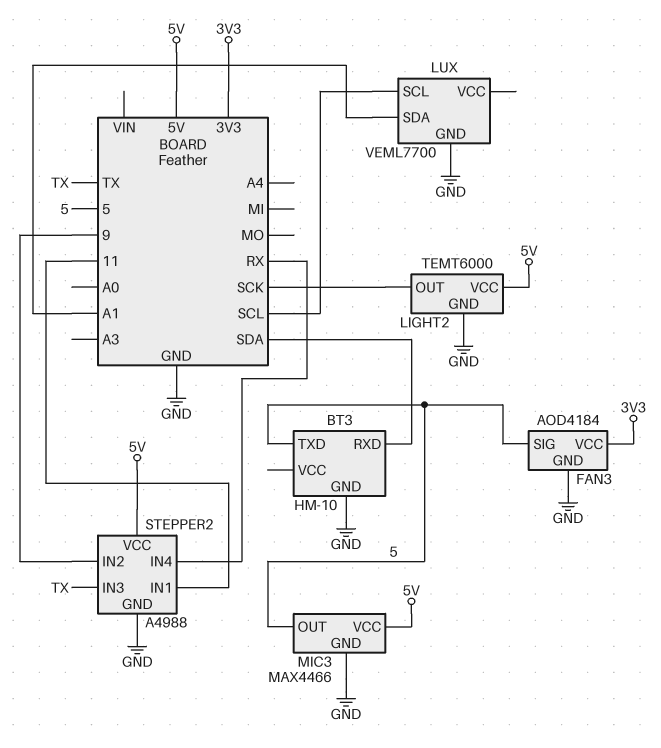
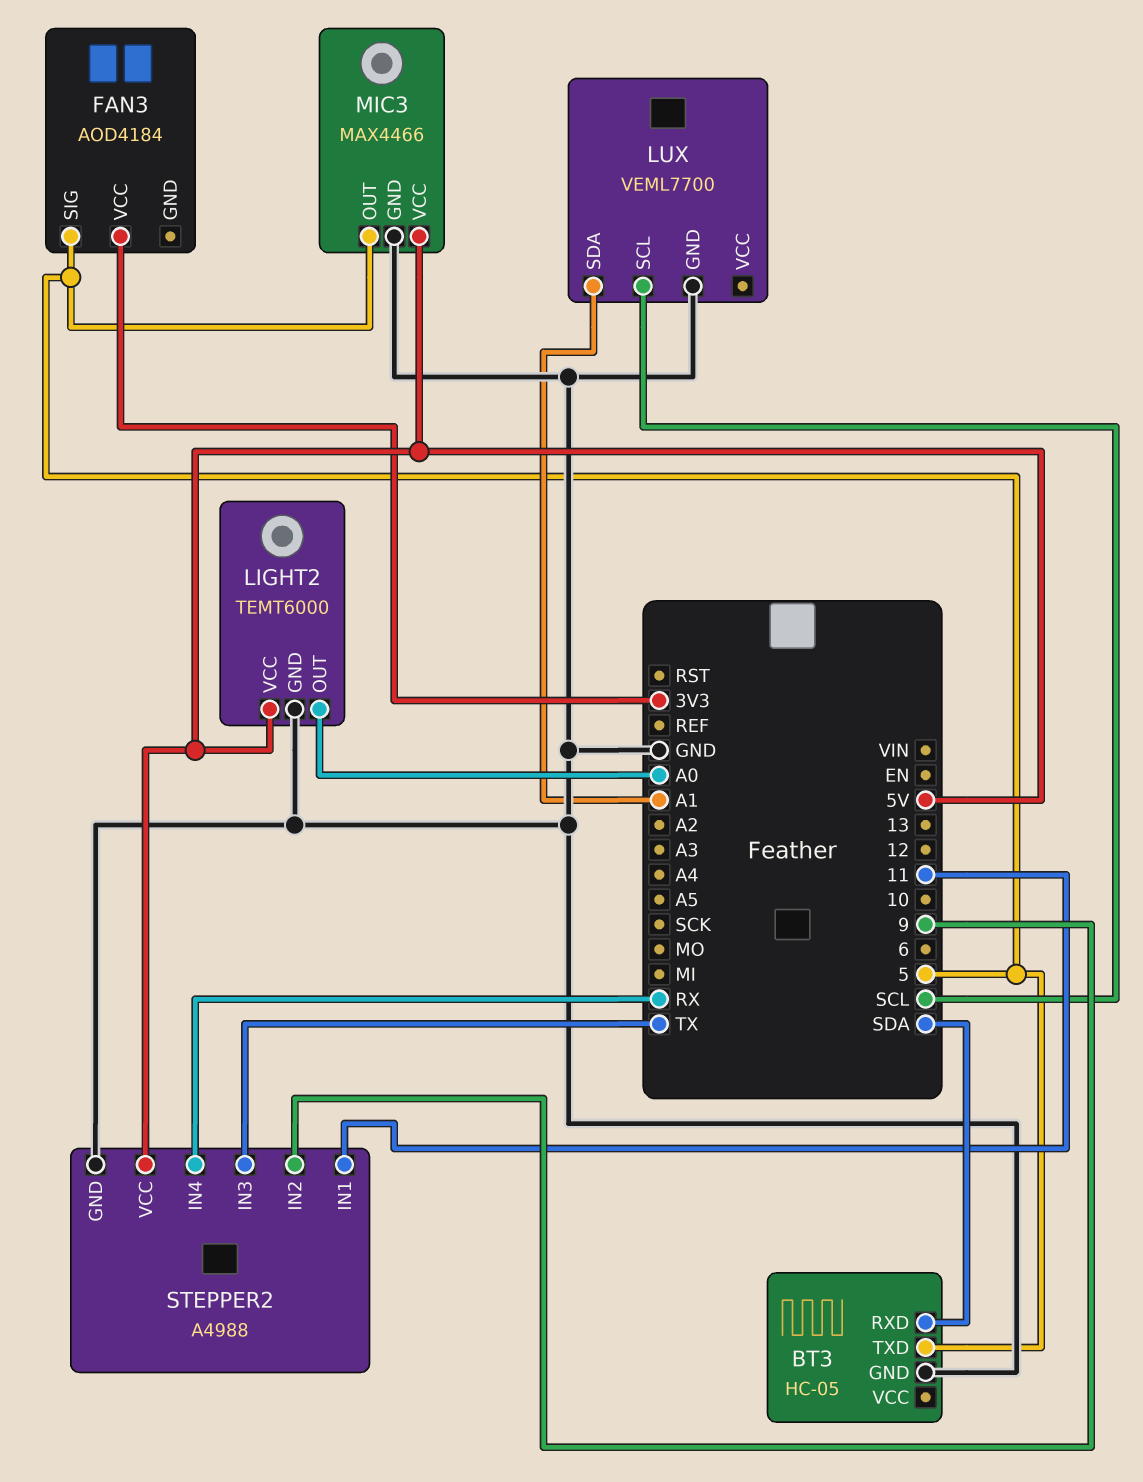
BT3: HM-10 -> HC-05
FAN3 pin GND: GND -> none
LIGHT2 pin OUT: SCK -> A0

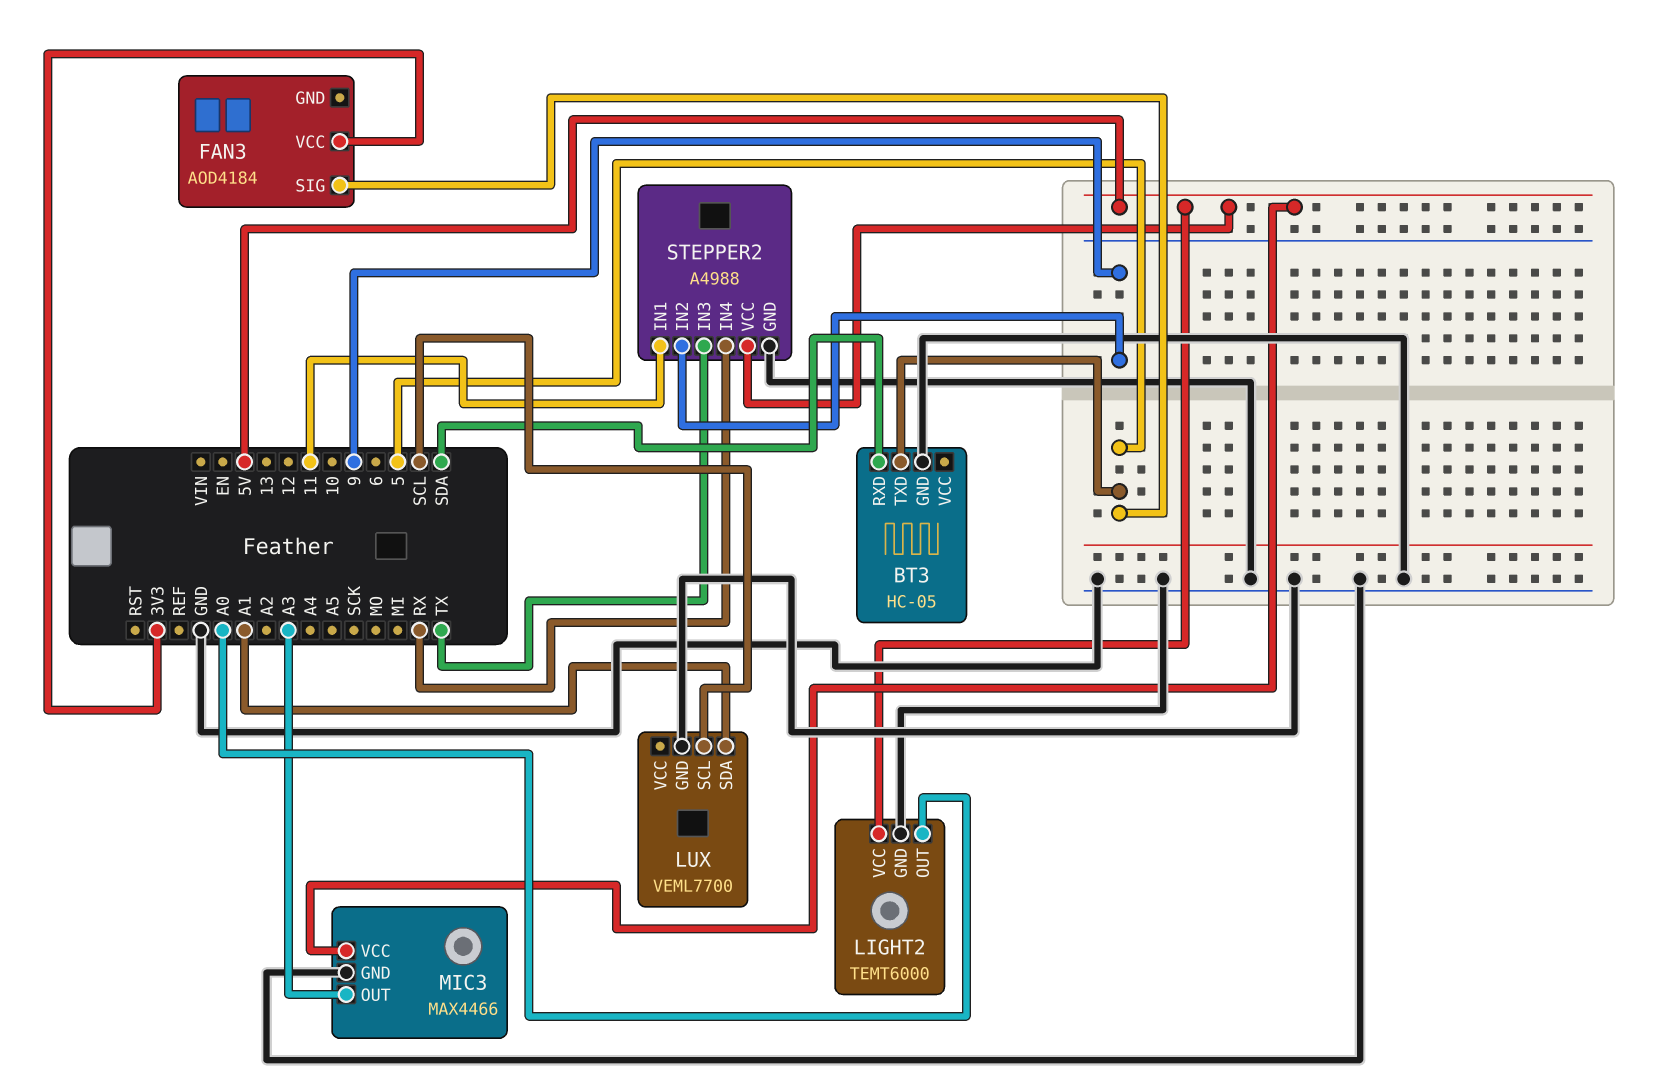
MIC3 pin OUT: 5 -> A3

